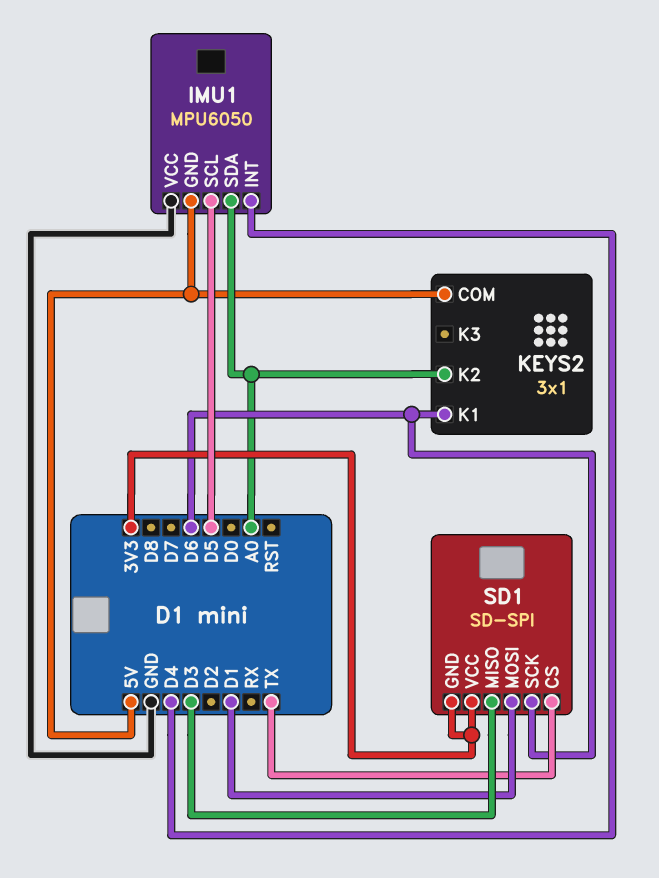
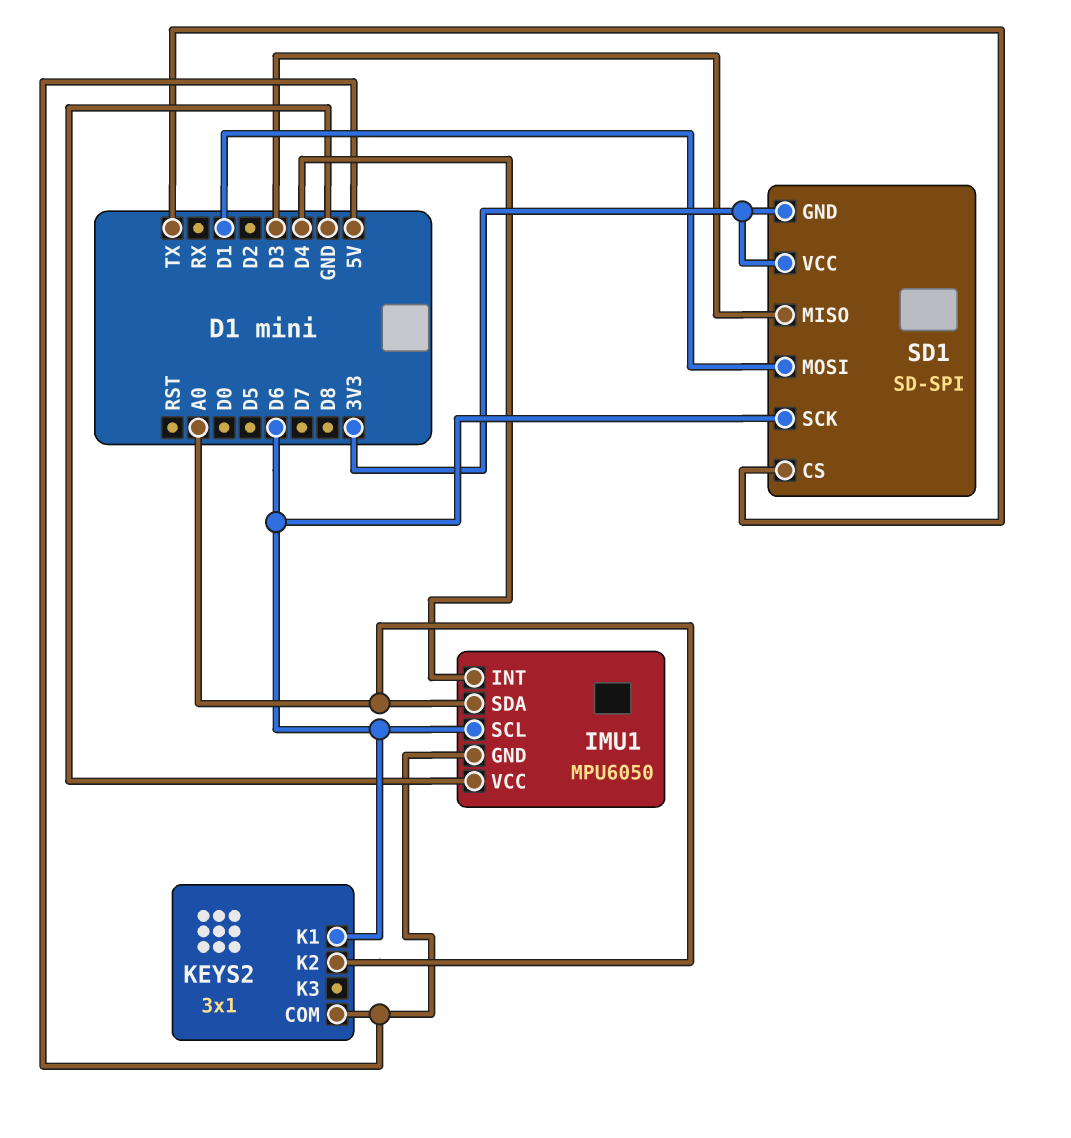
IMU1 pin SCL: D5 -> D6

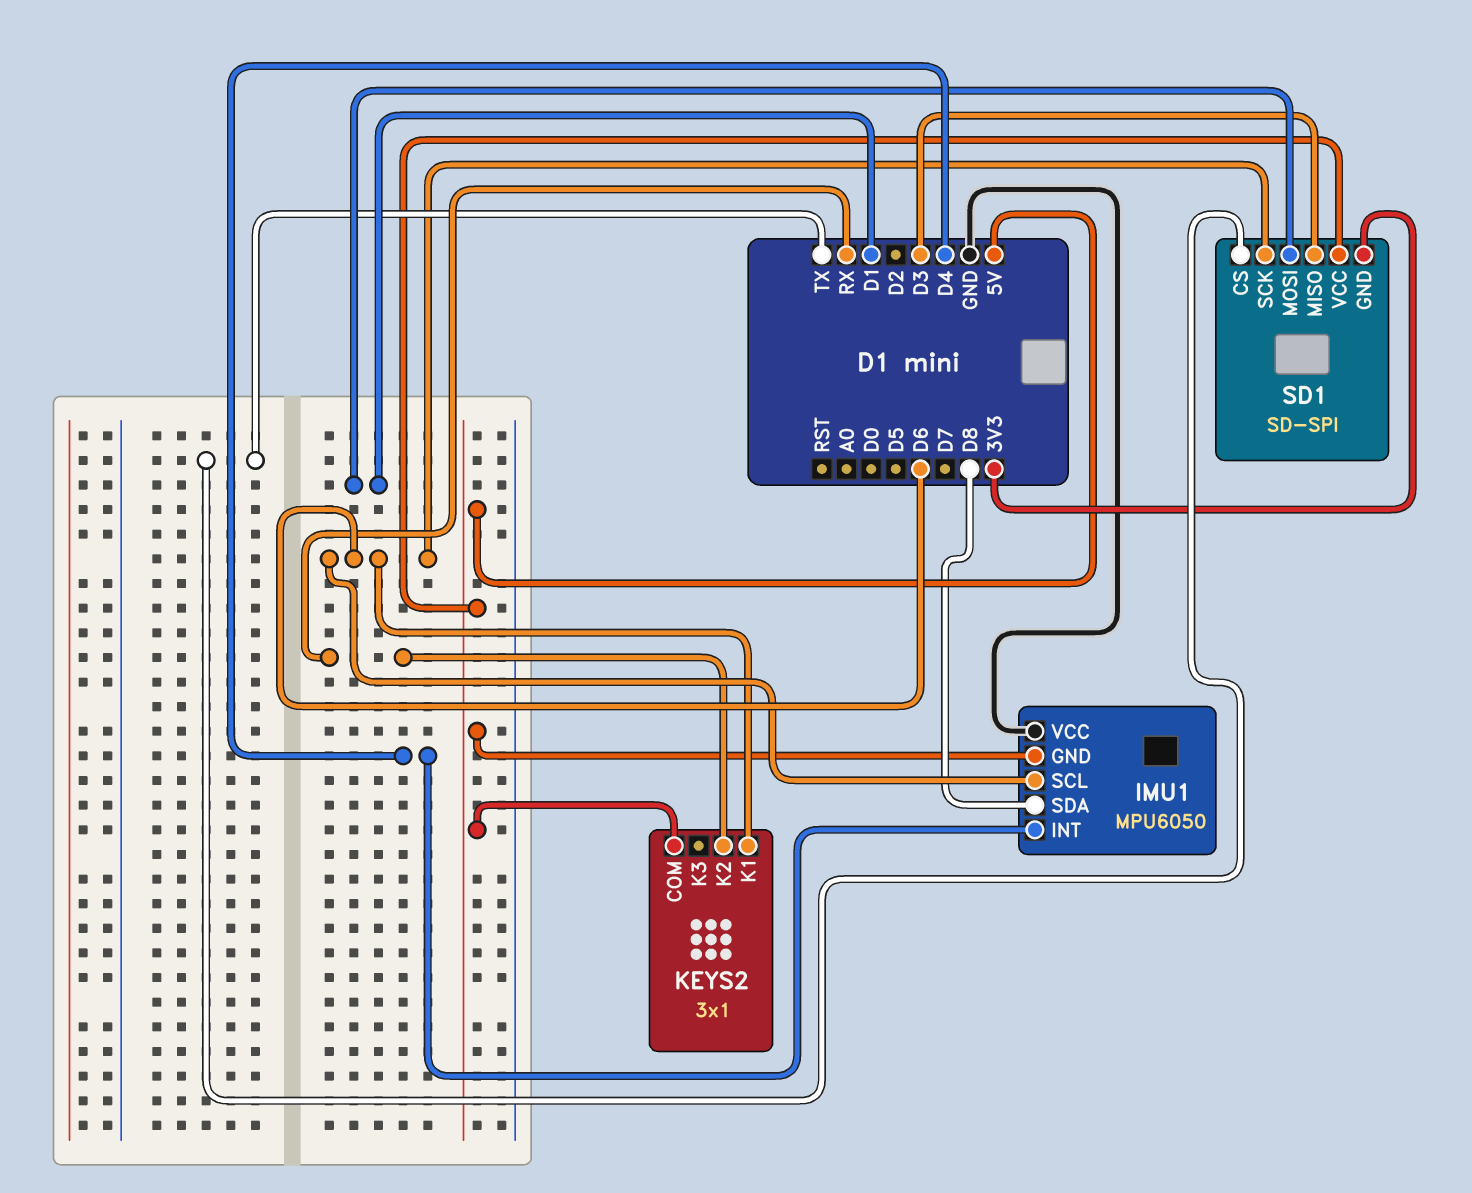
IMU1 pin SDA: A0 -> D8
KEYS2 pin K2: A0 -> RX
SD1 pin VCC: 3V3 -> 5V

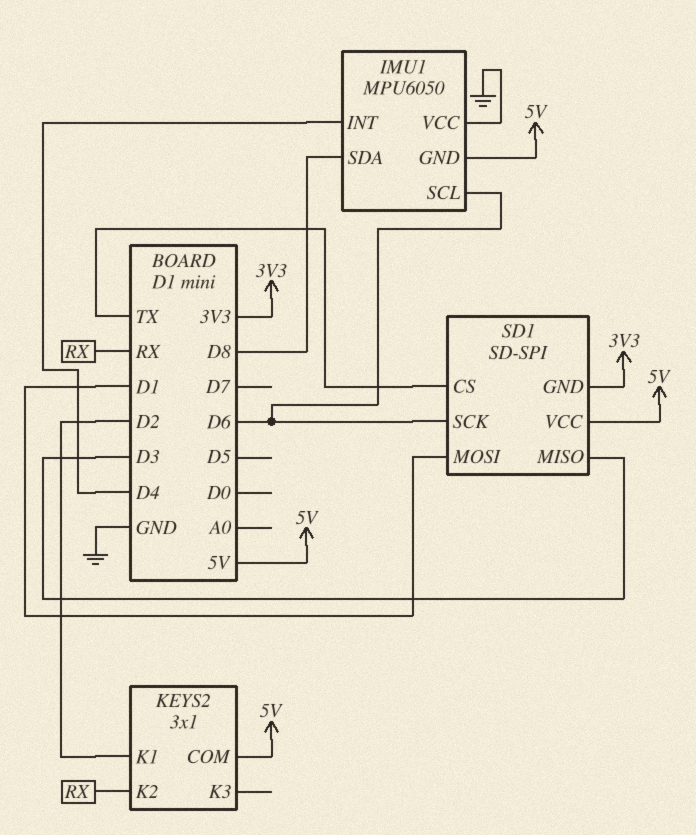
KEYS2 pin K1: D6 -> D2

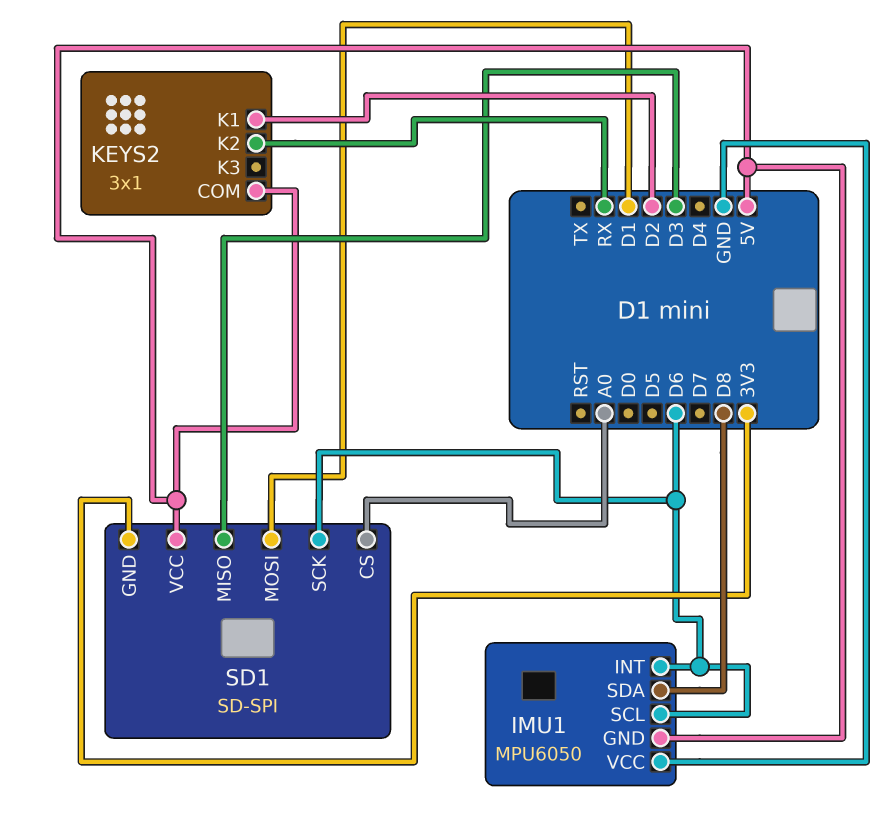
IMU1 pin INT: D4 -> D6
SD1 pin CS: TX -> A0

